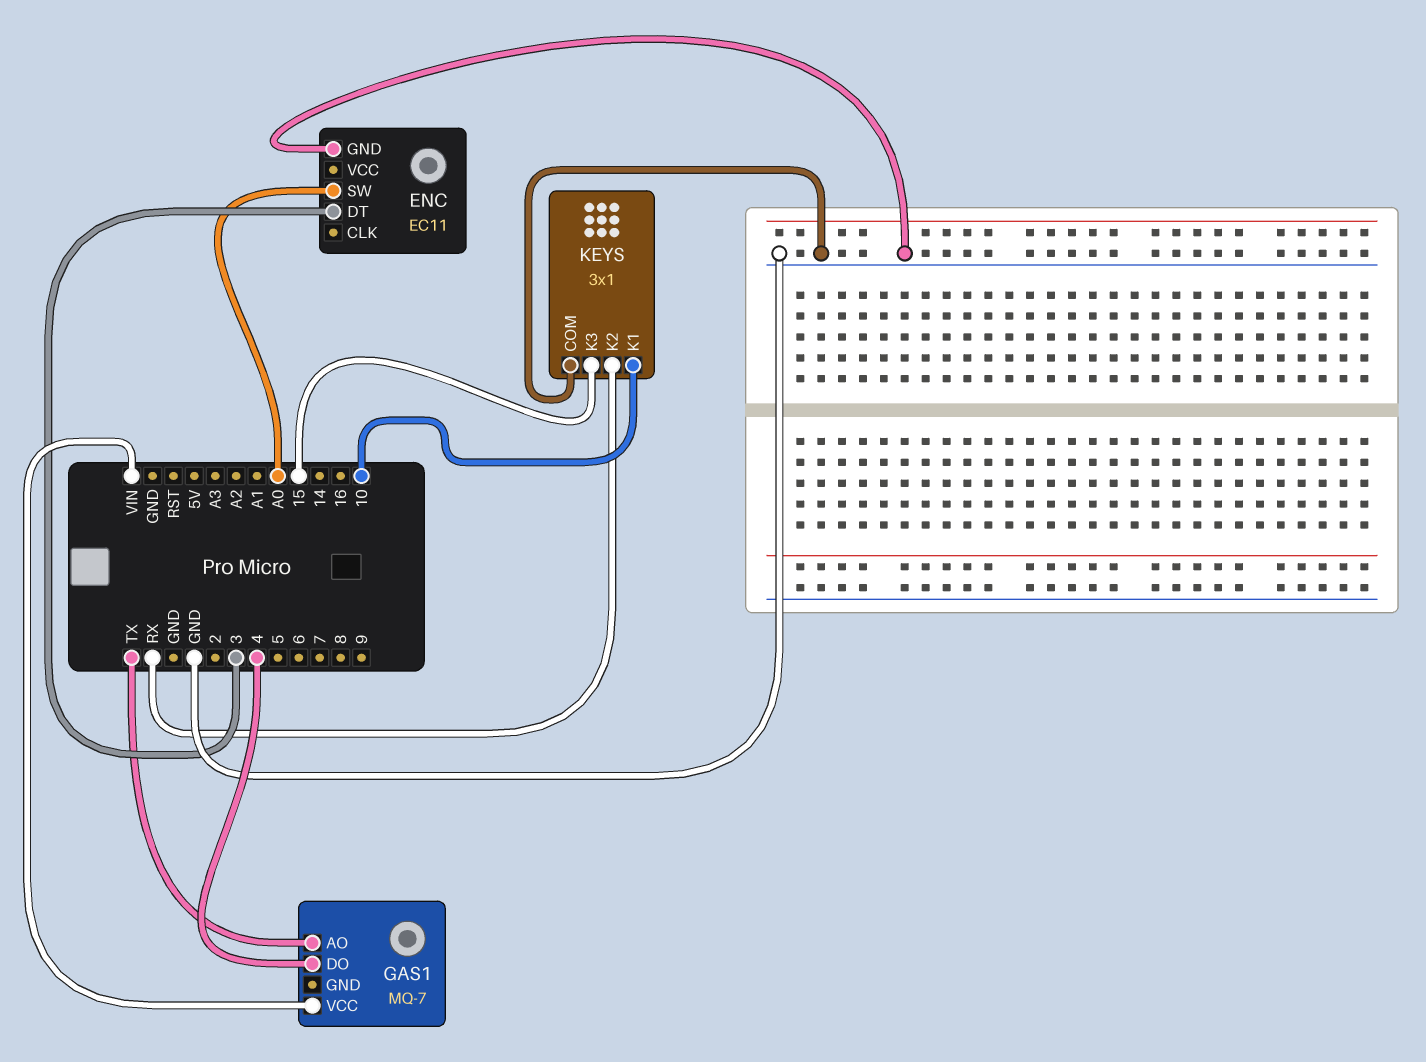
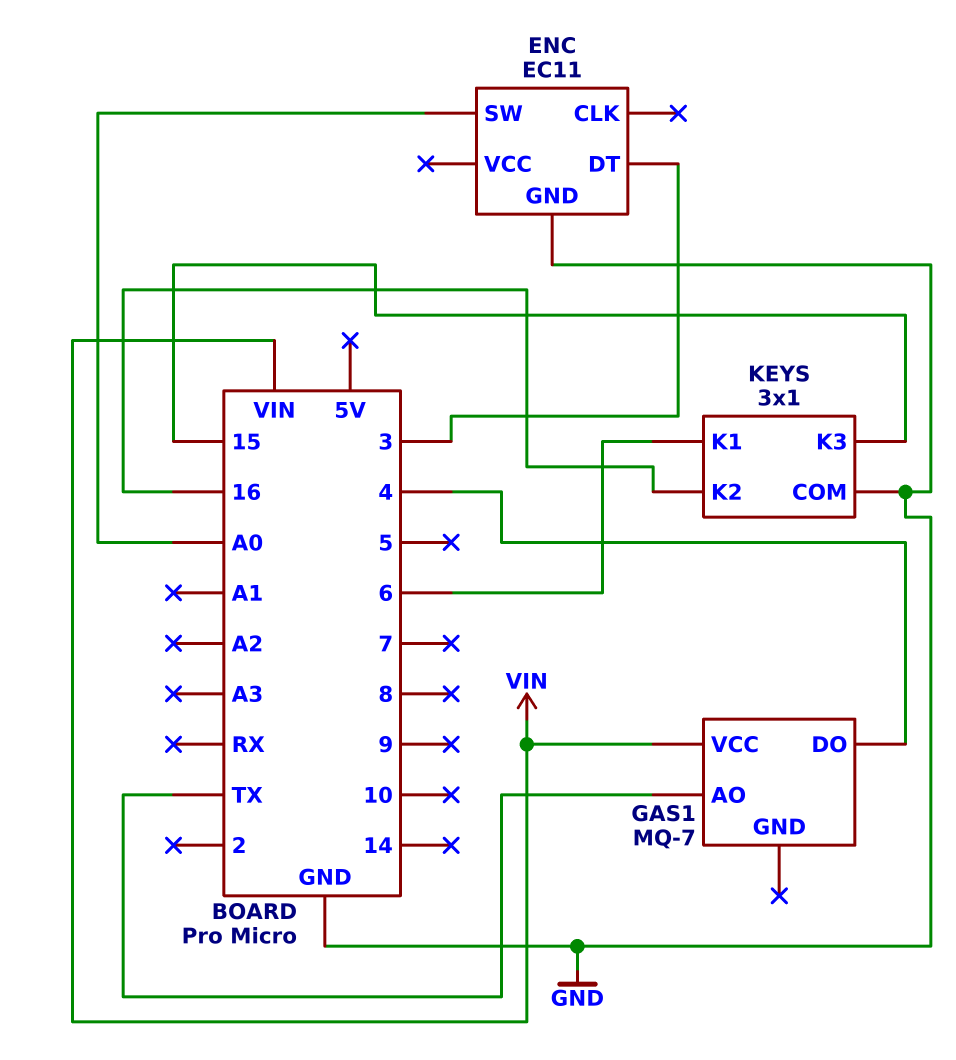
KEYS pin K1: 10 -> 6
KEYS pin K2: RX -> 16

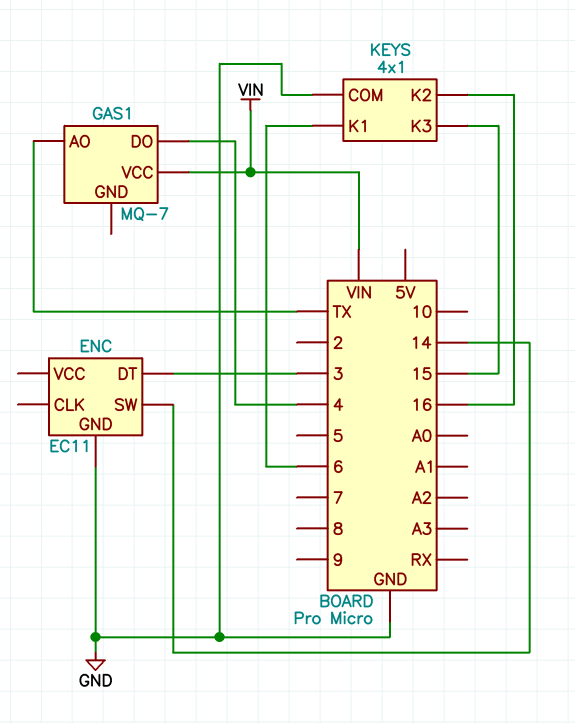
ENC pin SW: A0 -> 14
KEYS: 3x1 -> 4x1

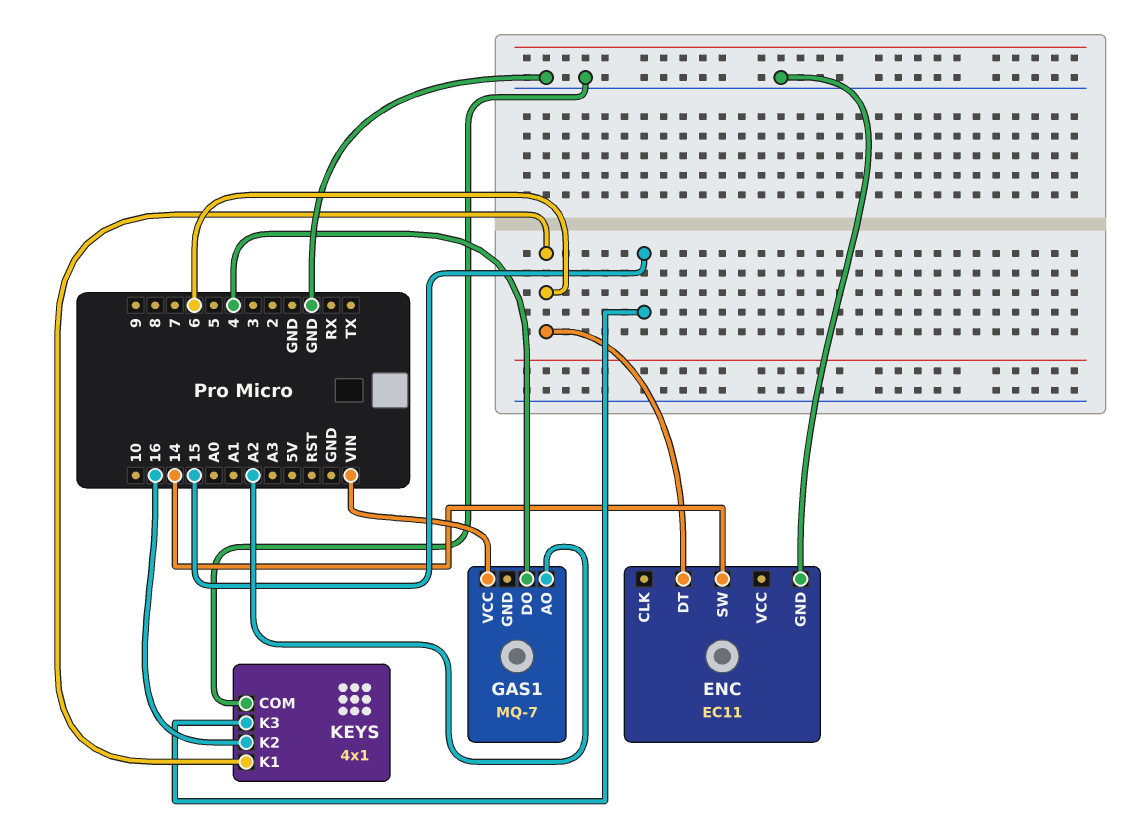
ENC pin DT: 3 -> 6
GAS1 pin AO: TX -> A2

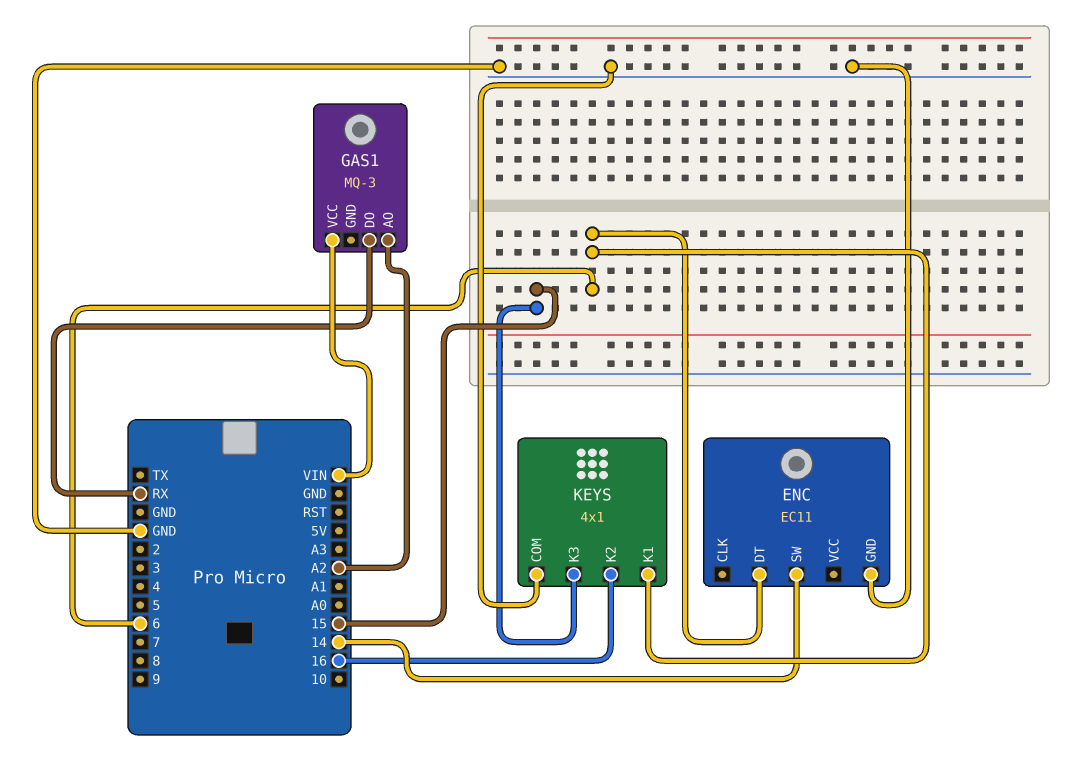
GAS1: MQ-7 -> MQ-3
GAS1 pin DO: 4 -> RX

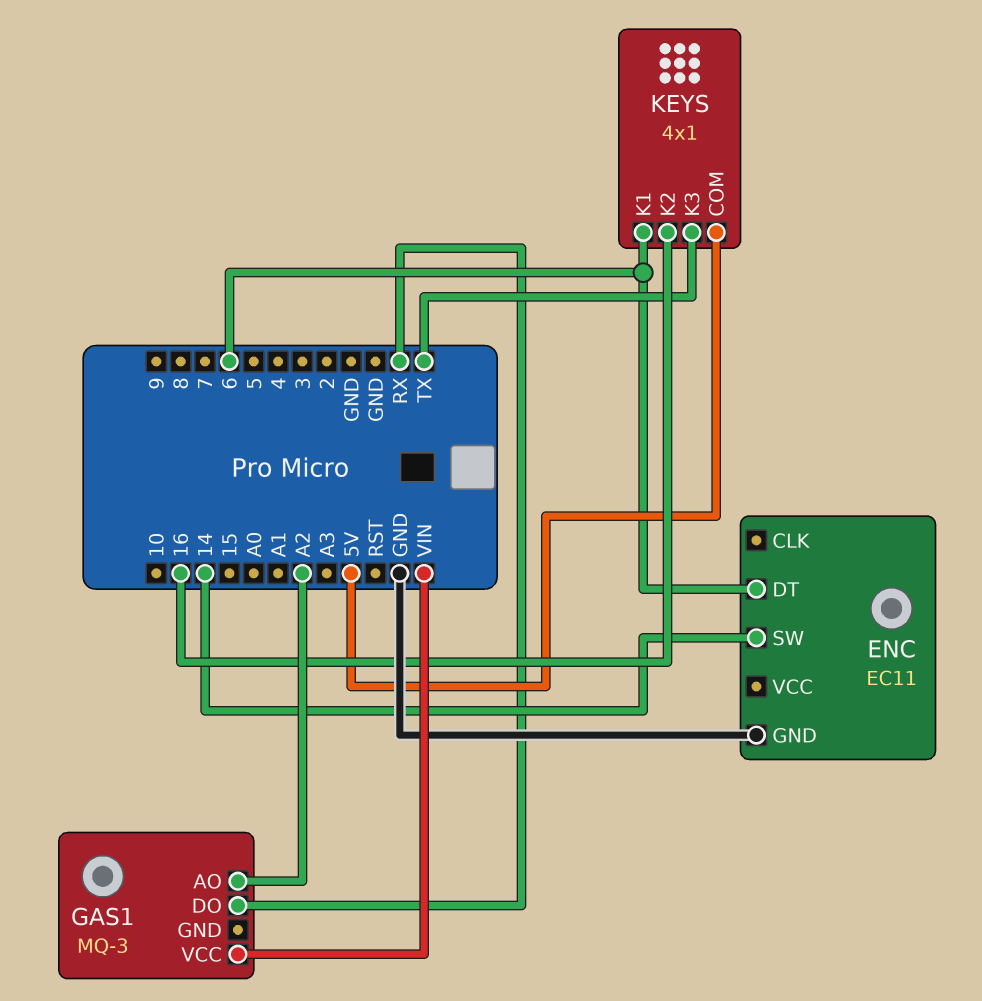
KEYS pin COM: GND -> 5V
KEYS pin K3: 15 -> TX

